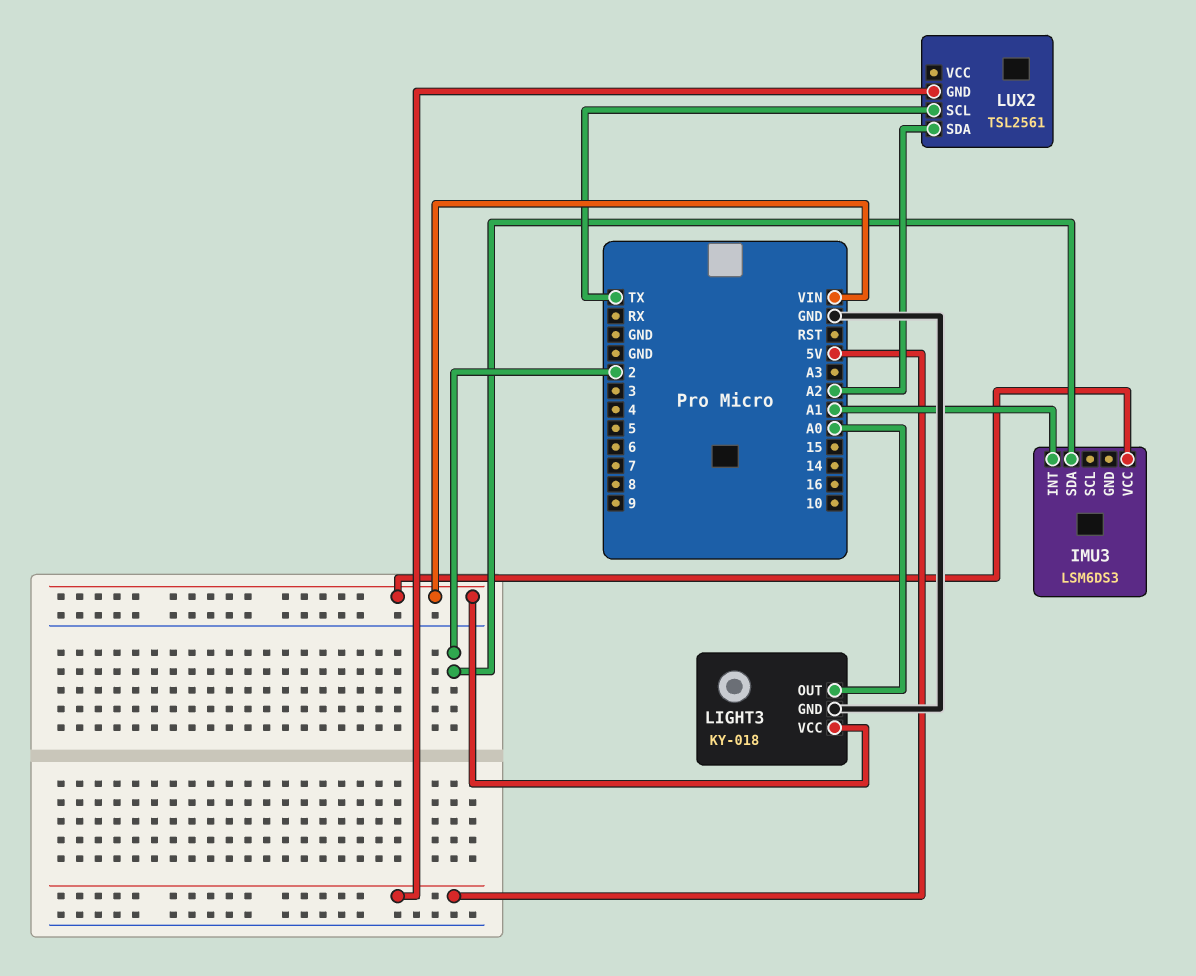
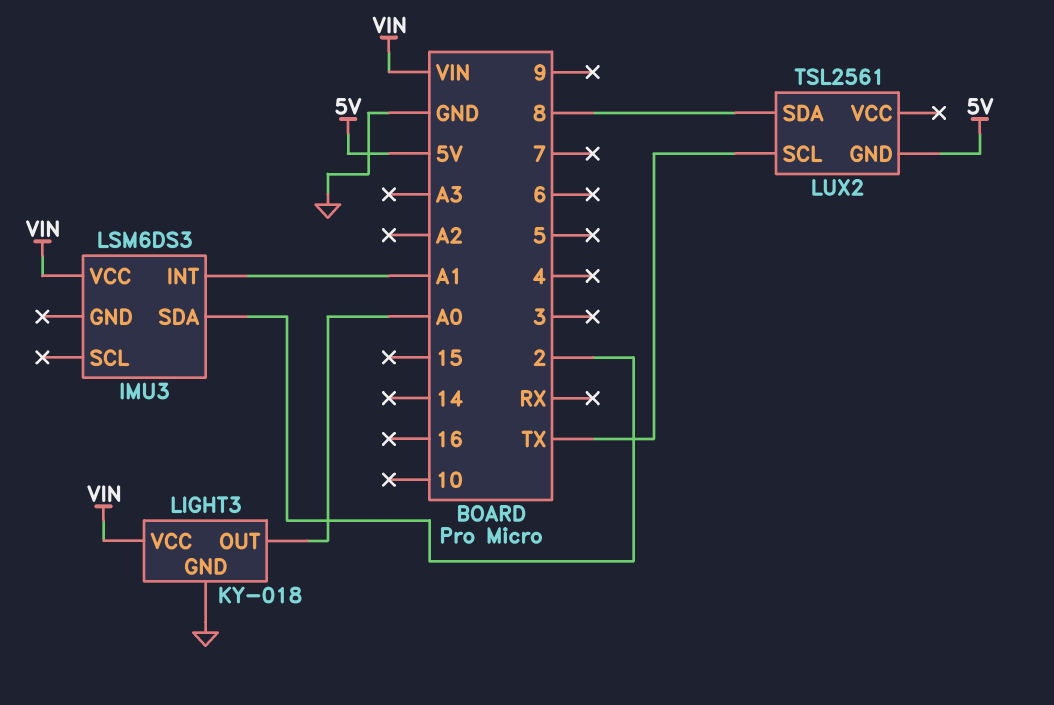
LUX2 pin SDA: A2 -> 8

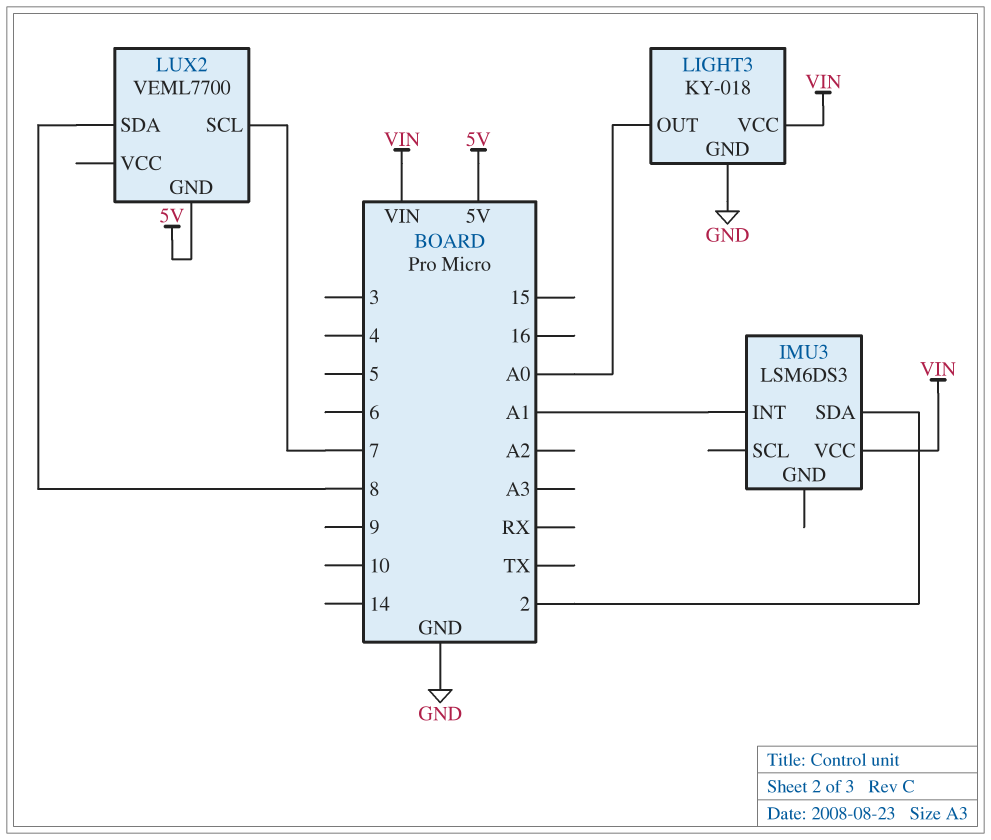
LUX2: TSL2561 -> VEML7700
LUX2 pin SCL: TX -> 7

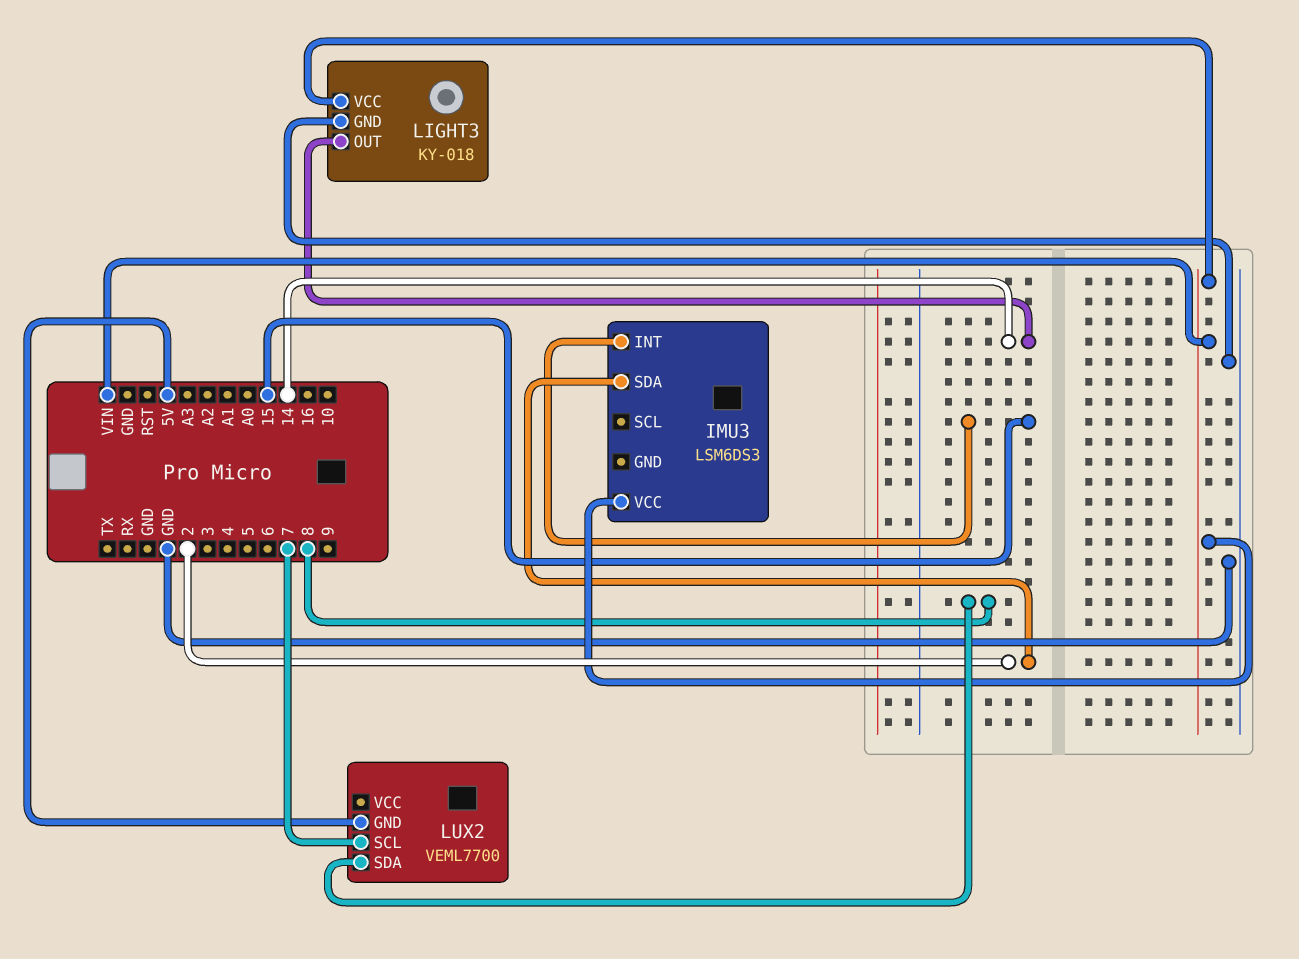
IMU3 pin INT: A1 -> 15
LIGHT3 pin OUT: A0 -> 14

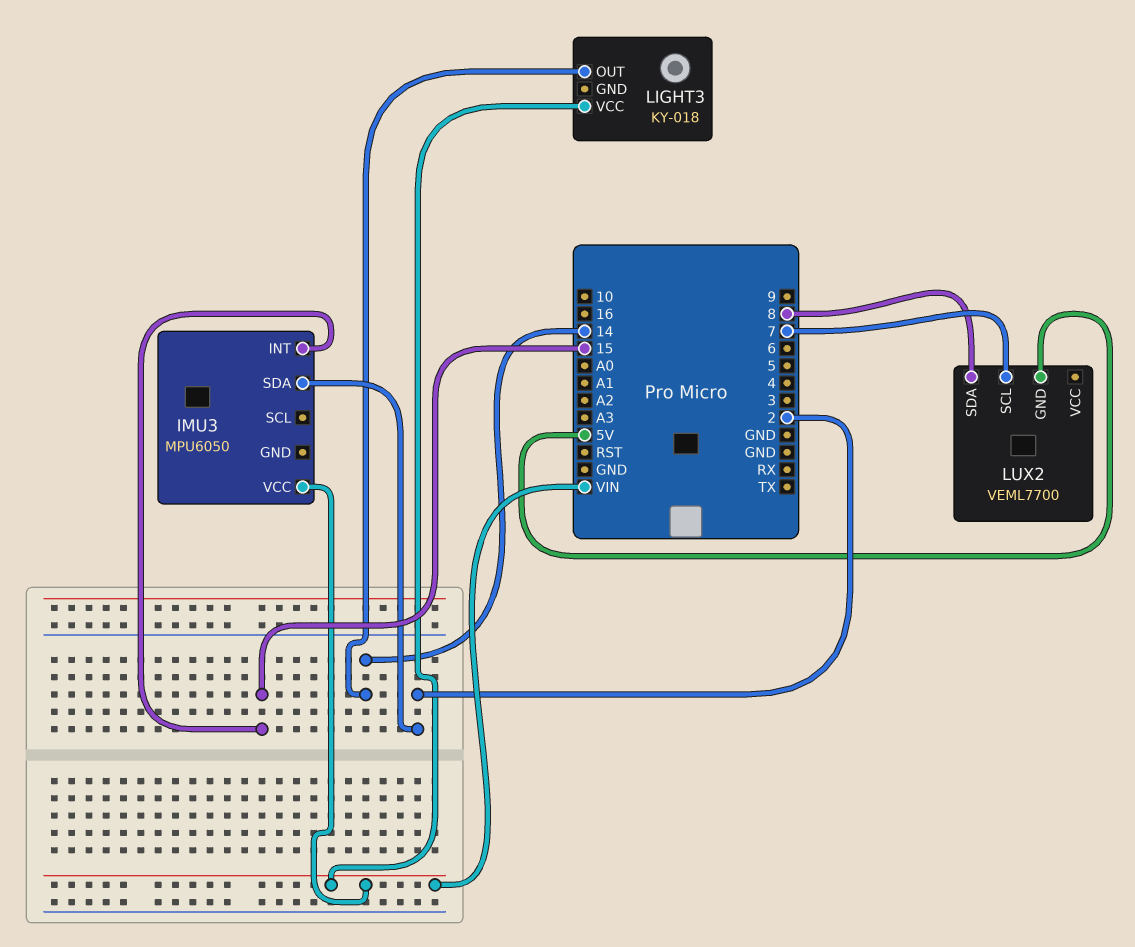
IMU3: LSM6DS3 -> MPU6050
LIGHT3 pin GND: GND -> none

